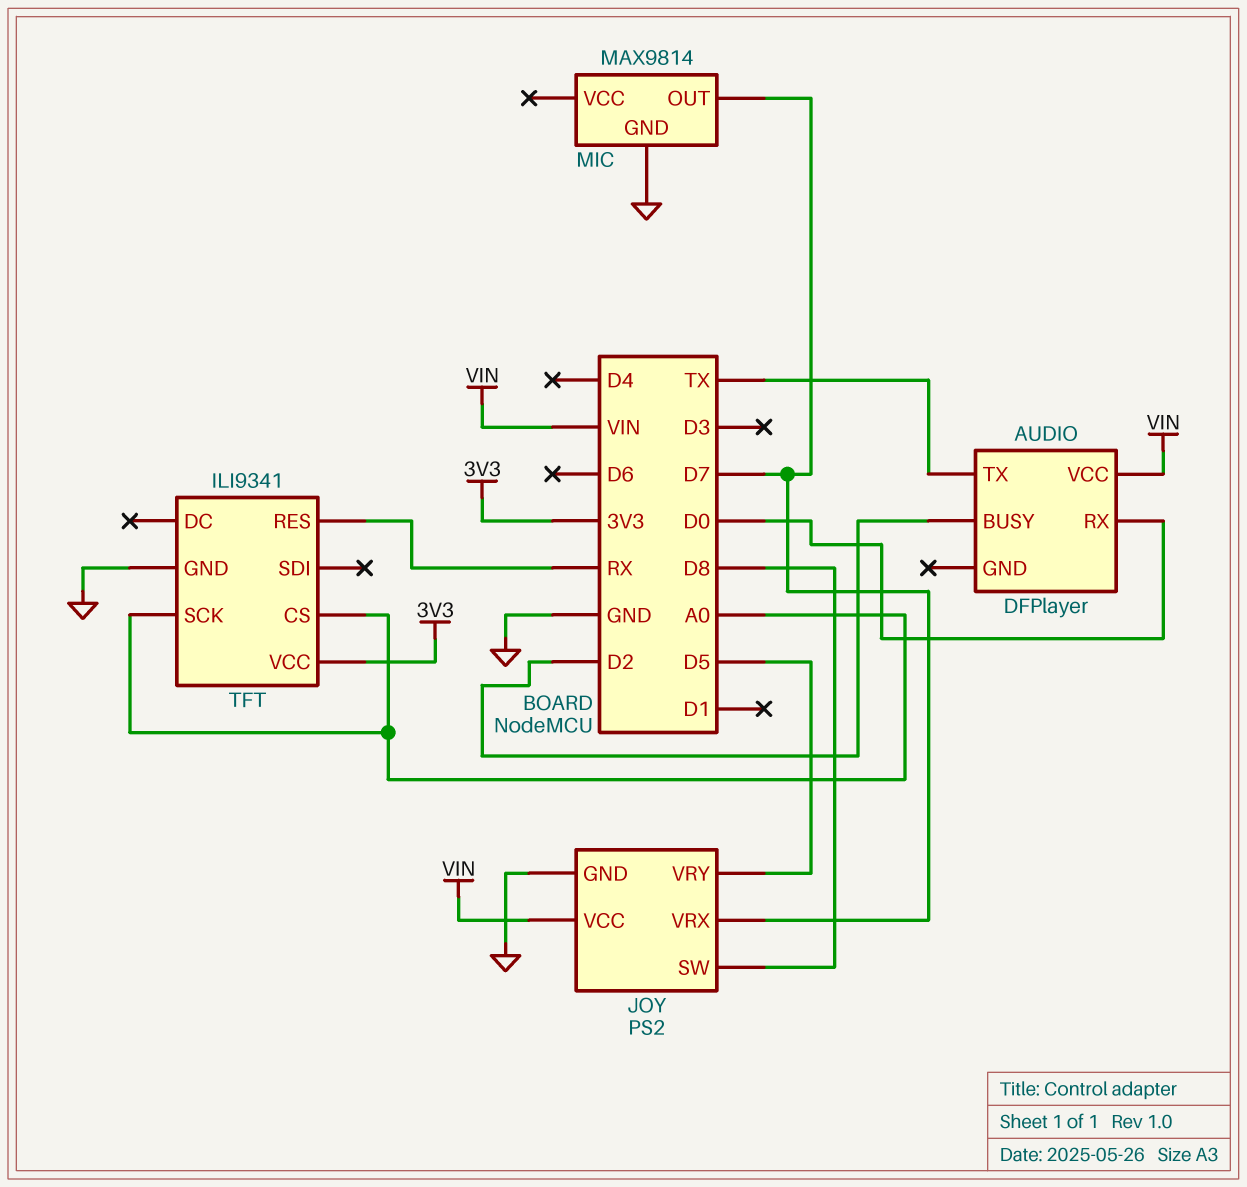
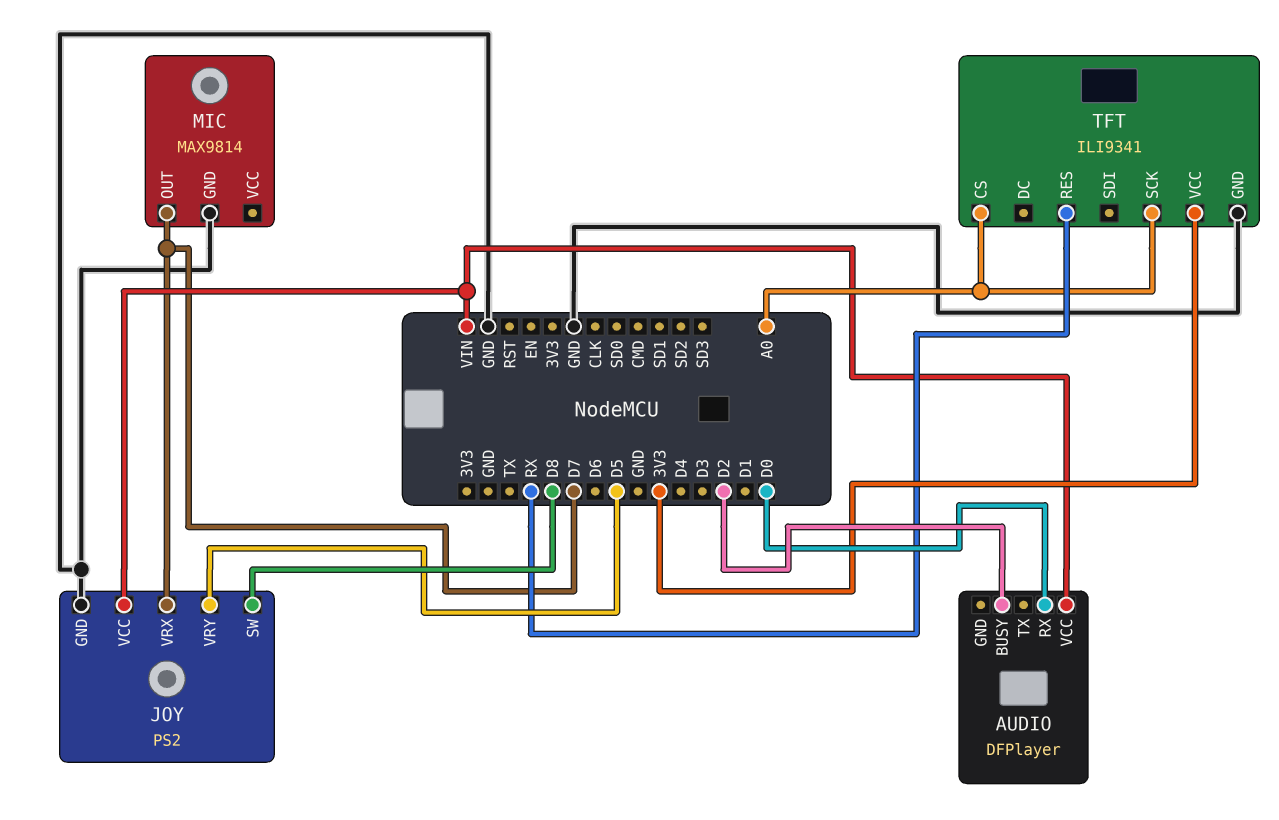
AUDIO pin TX: TX -> none

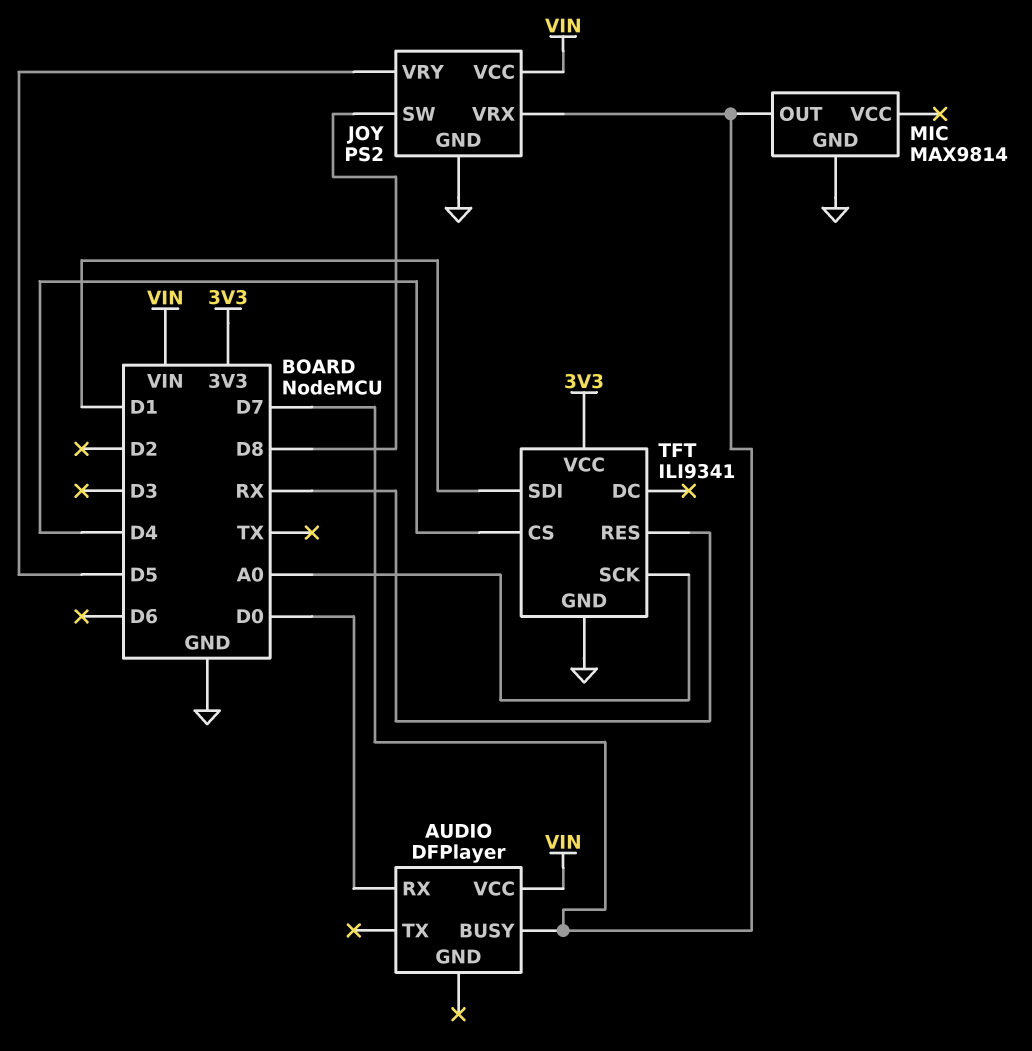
AUDIO pin BUSY: D2 -> D7
TFT pin CS: A0 -> D4
TFT pin SDI: none -> D1

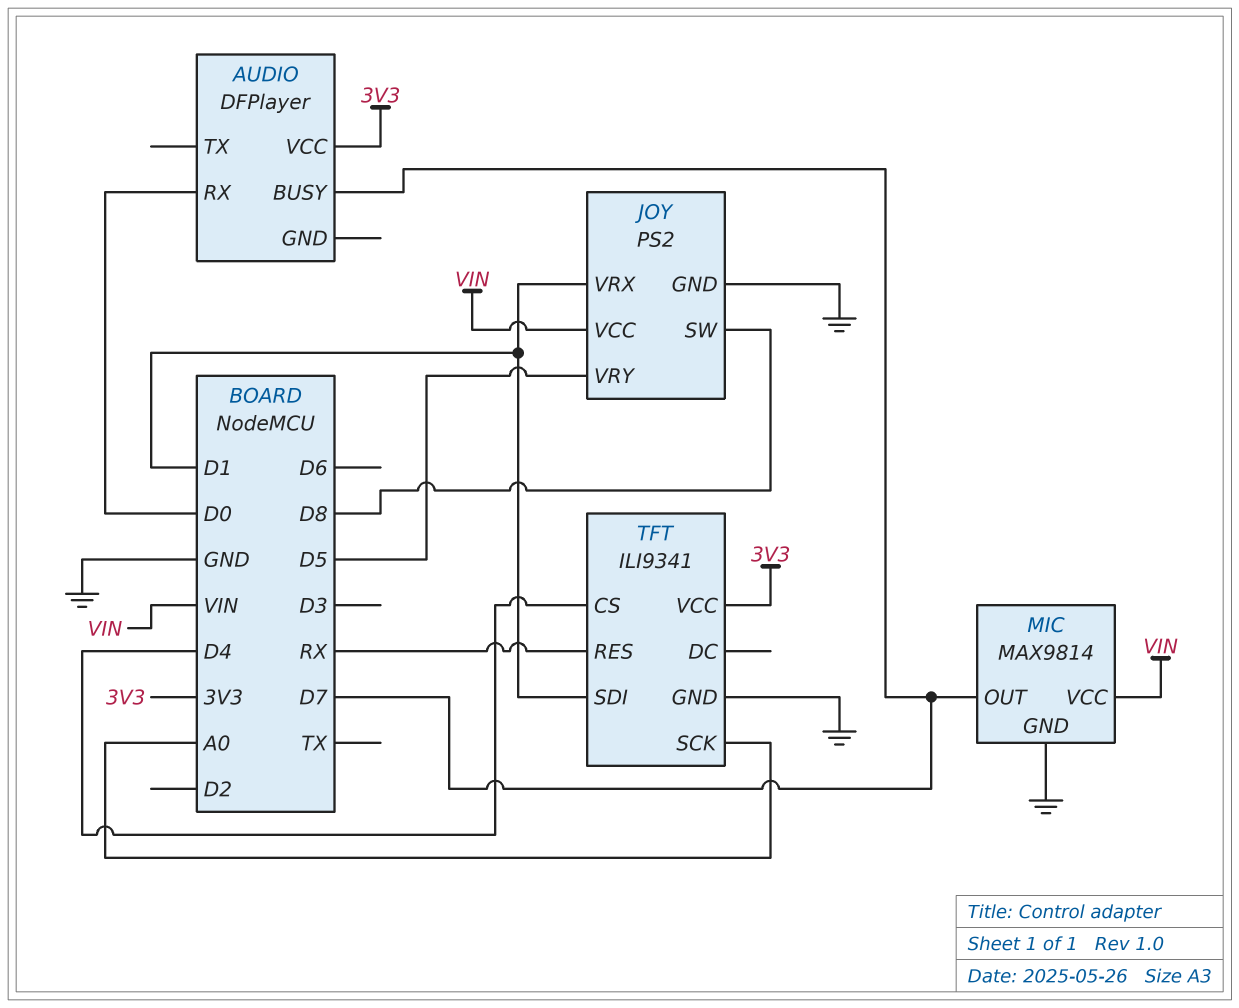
AUDIO pin VCC: VIN -> 3V3
JOY pin VRX: D7 -> D1
MIC pin VCC: none -> VIN

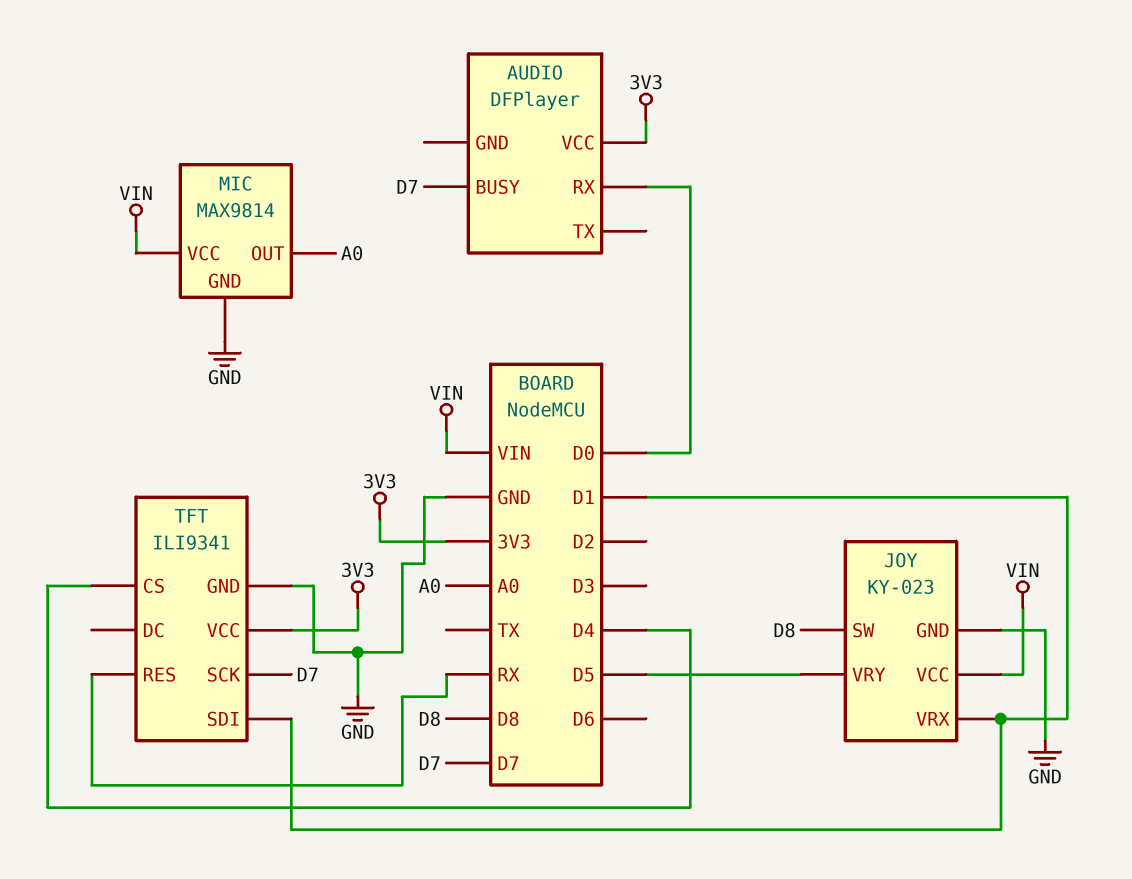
JOY: PS2 -> KY-023
MIC pin OUT: D7 -> A0
TFT pin SCK: A0 -> D7

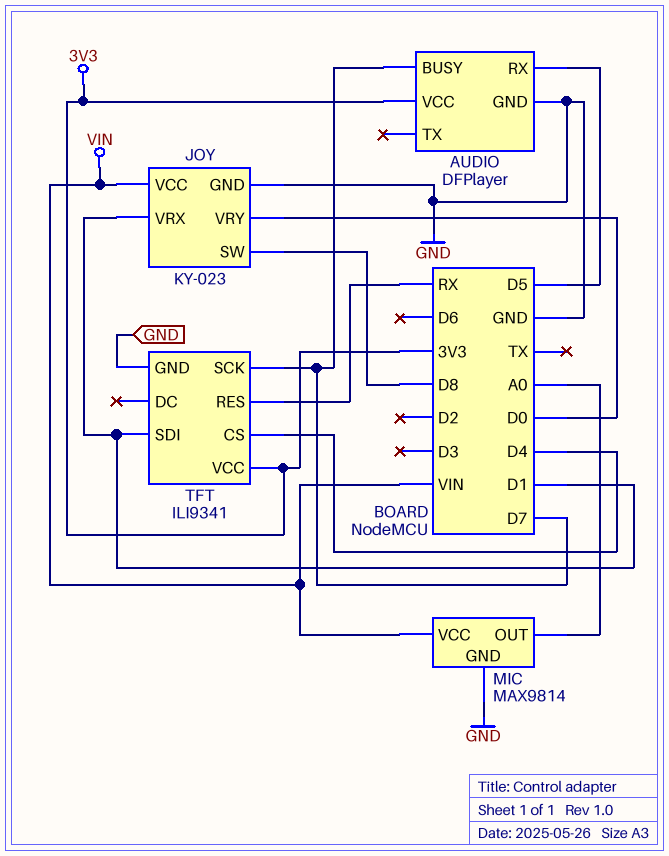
AUDIO pin GND: none -> GND
AUDIO pin RX: D0 -> D5
JOY pin VRY: D5 -> D0

